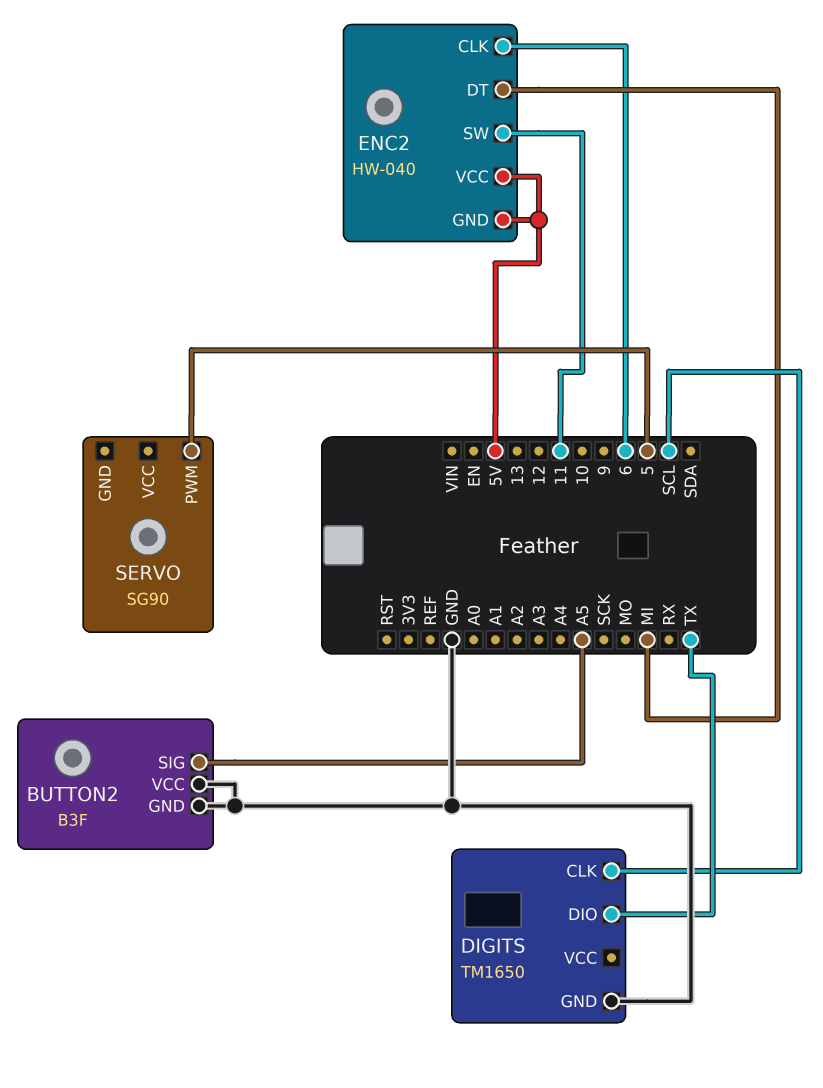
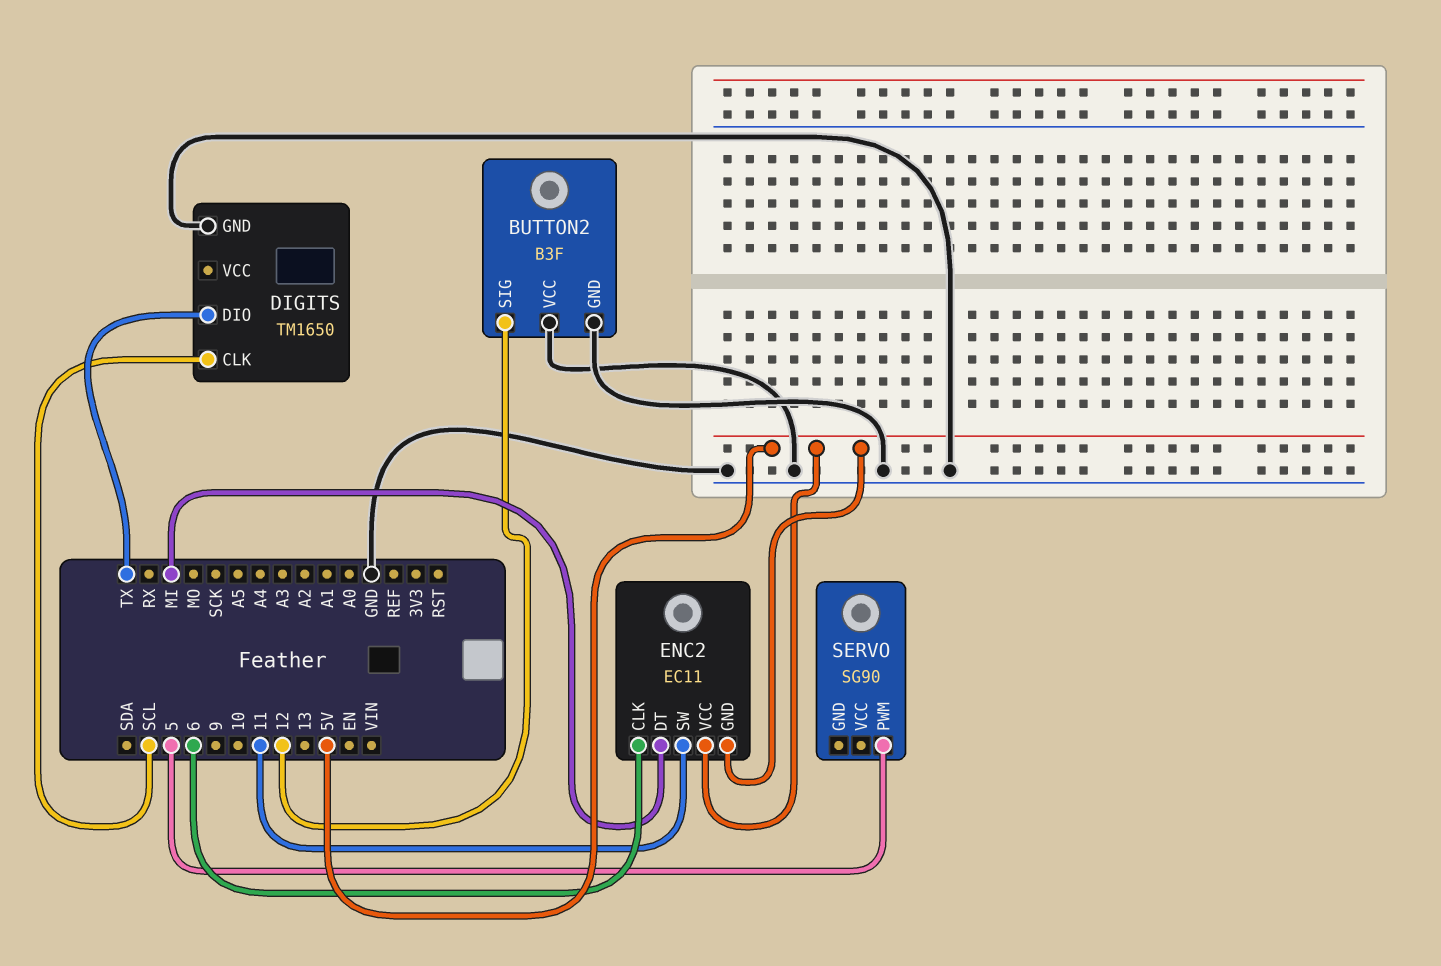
BUTTON2 pin SIG: A5 -> 12
ENC2: HW-040 -> EC11

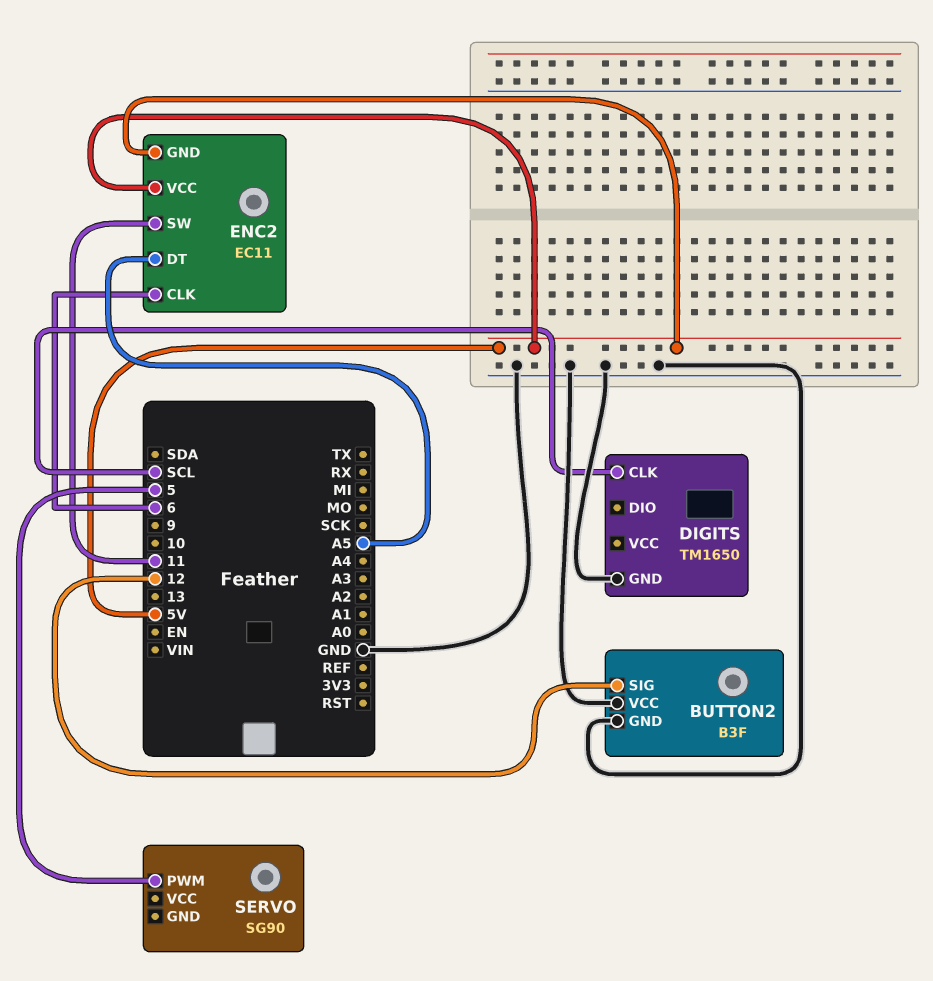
DIGITS pin DIO: TX -> none
ENC2 pin DT: MI -> A5

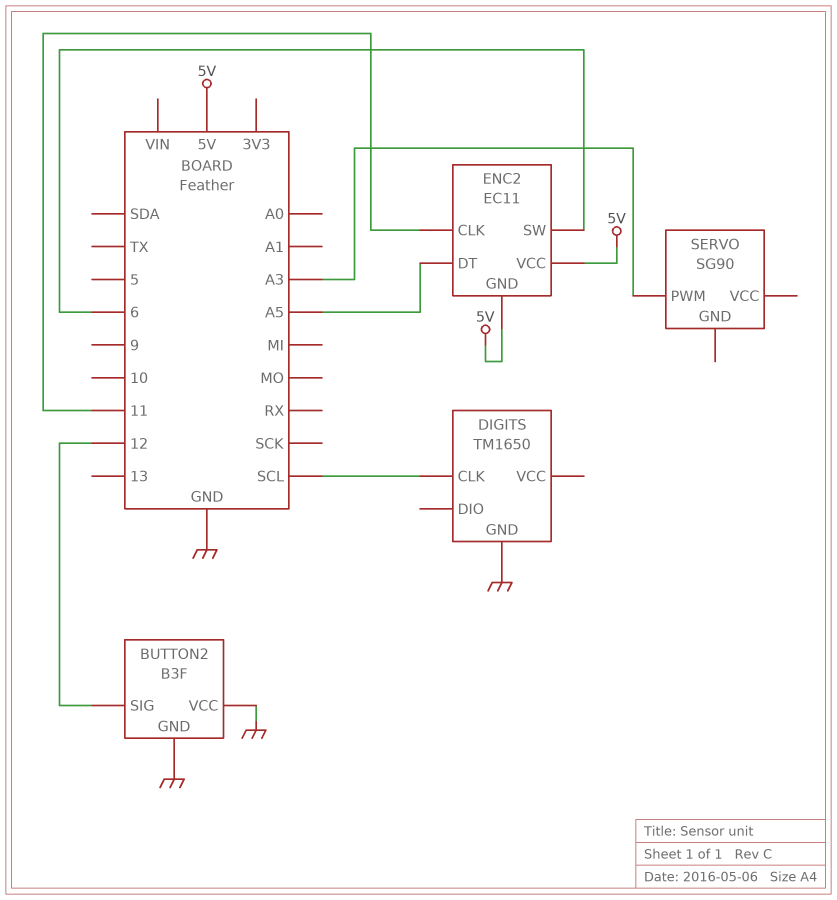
ENC2 pin CLK: 6 -> 11
ENC2 pin SW: 11 -> 6
SERVO pin PWM: 5 -> A3

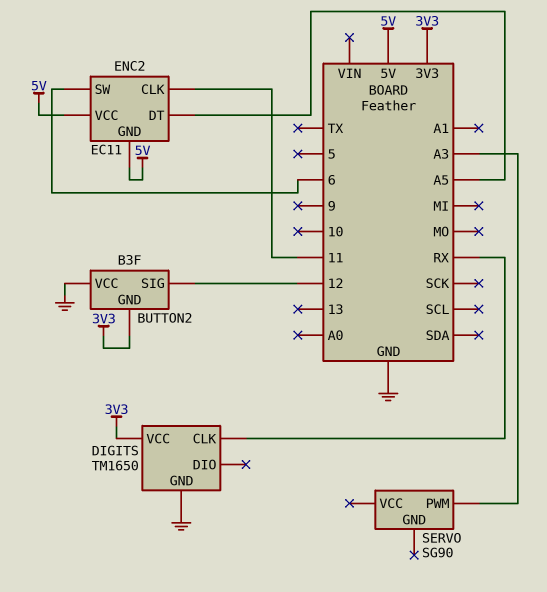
BUTTON2 pin GND: GND -> 3V3
DIGITS pin CLK: SCL -> RX
DIGITS pin VCC: none -> 3V3

